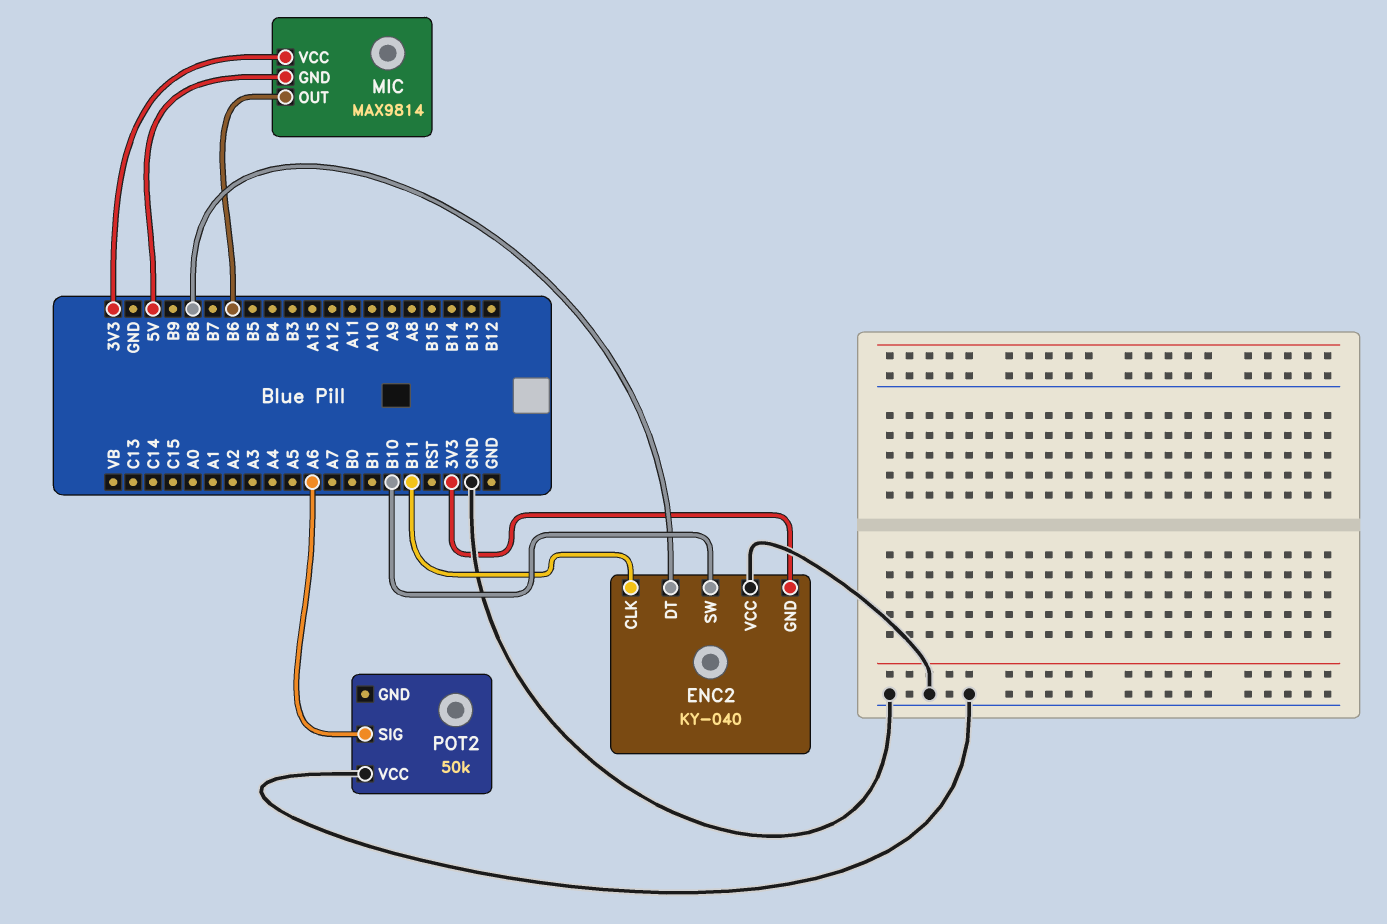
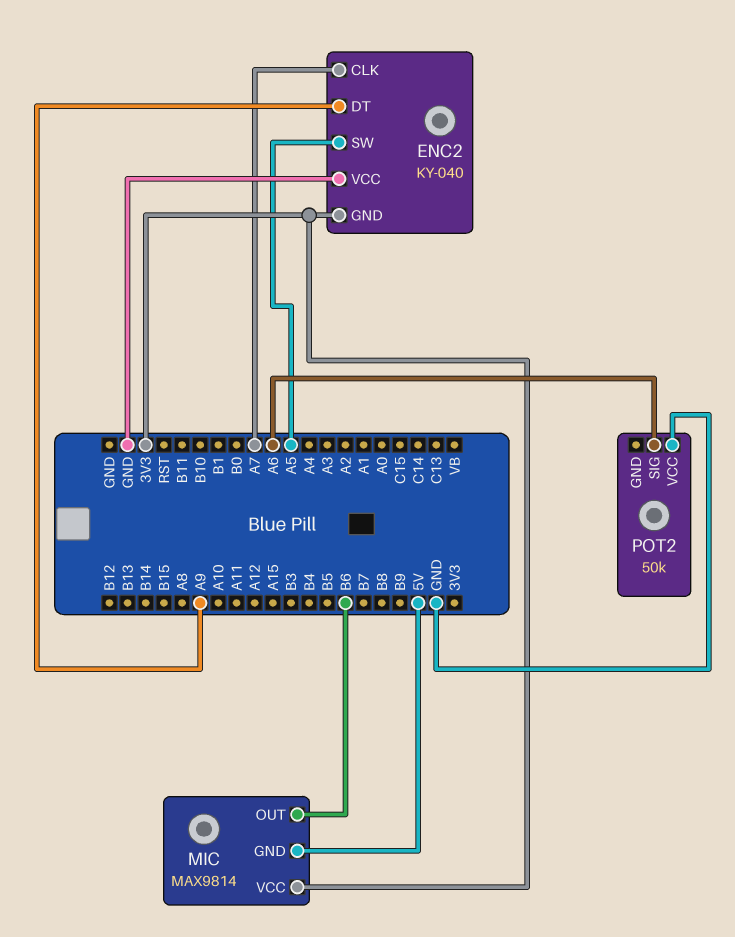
ENC2 pin CLK: B11 -> A7
ENC2 pin DT: B8 -> A9
ENC2 pin SW: B10 -> A5

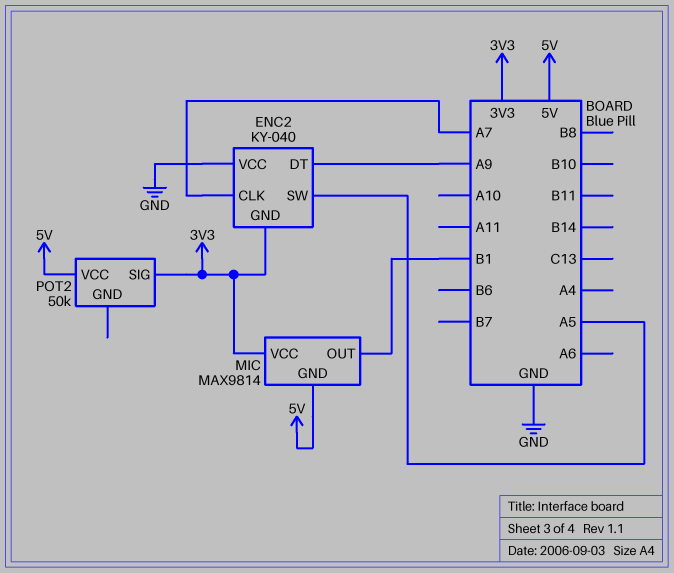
MIC pin OUT: B6 -> B1
POT2 pin SIG: A6 -> 3V3
POT2 pin VCC: GND -> 5V

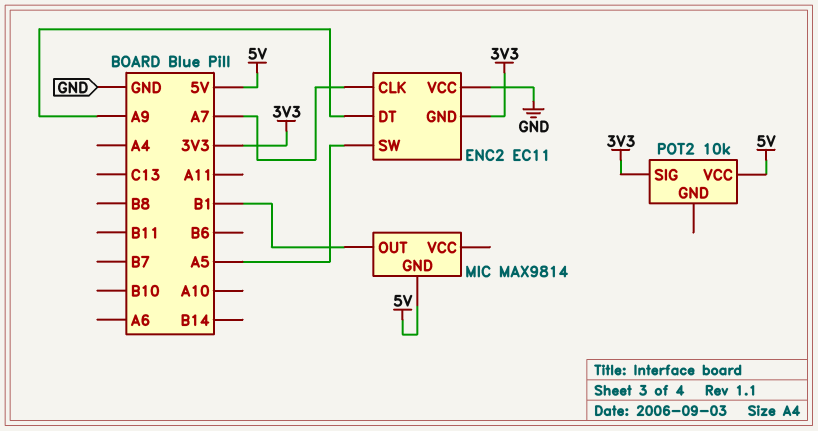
ENC2: KY-040 -> EC11
MIC pin VCC: 3V3 -> none
POT2: 50k -> 10k

